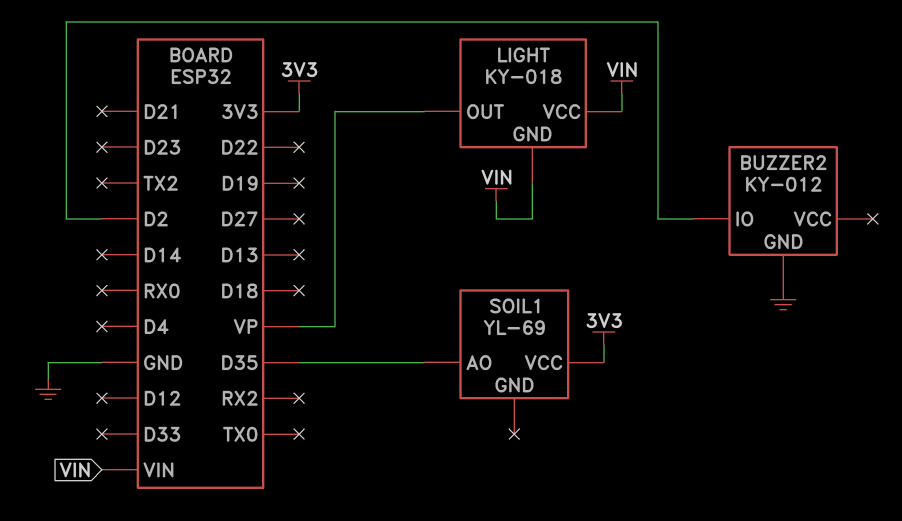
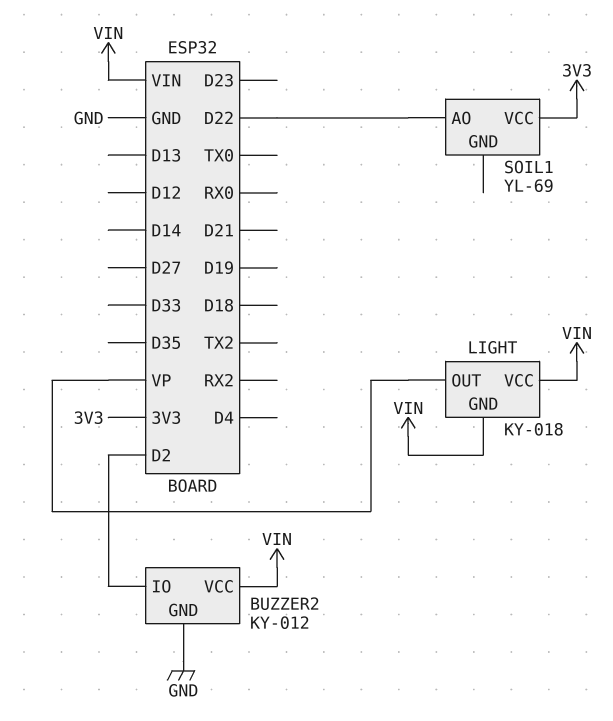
BUZZER2 pin VCC: none -> VIN
SOIL1 pin AO: D35 -> D22

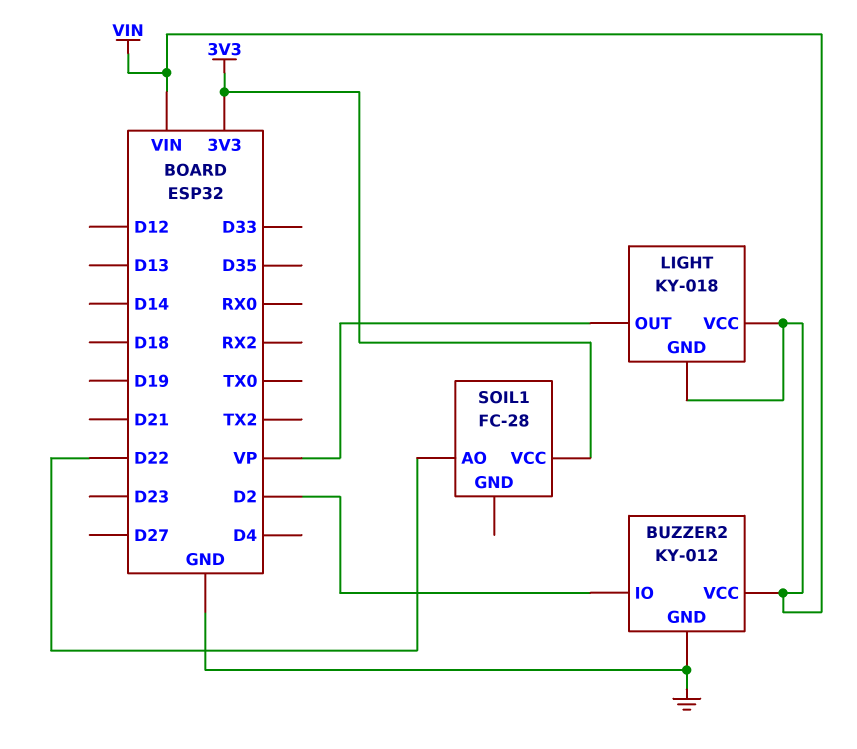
SOIL1: YL-69 -> FC-28

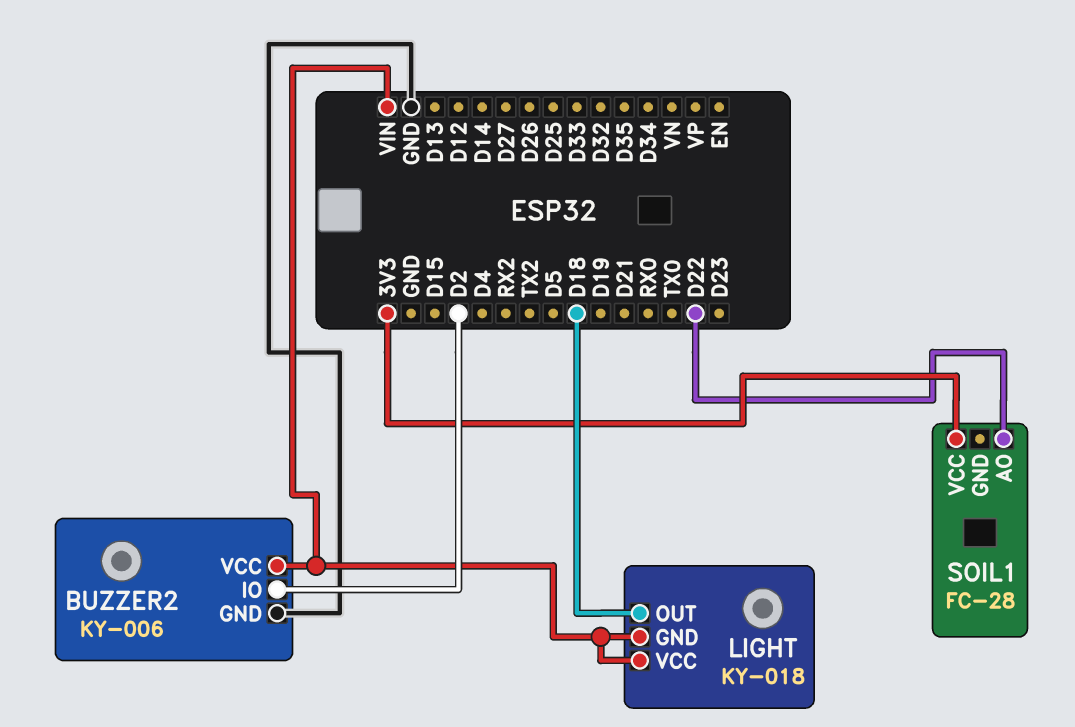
BUZZER2: KY-012 -> KY-006
LIGHT pin OUT: VP -> D18

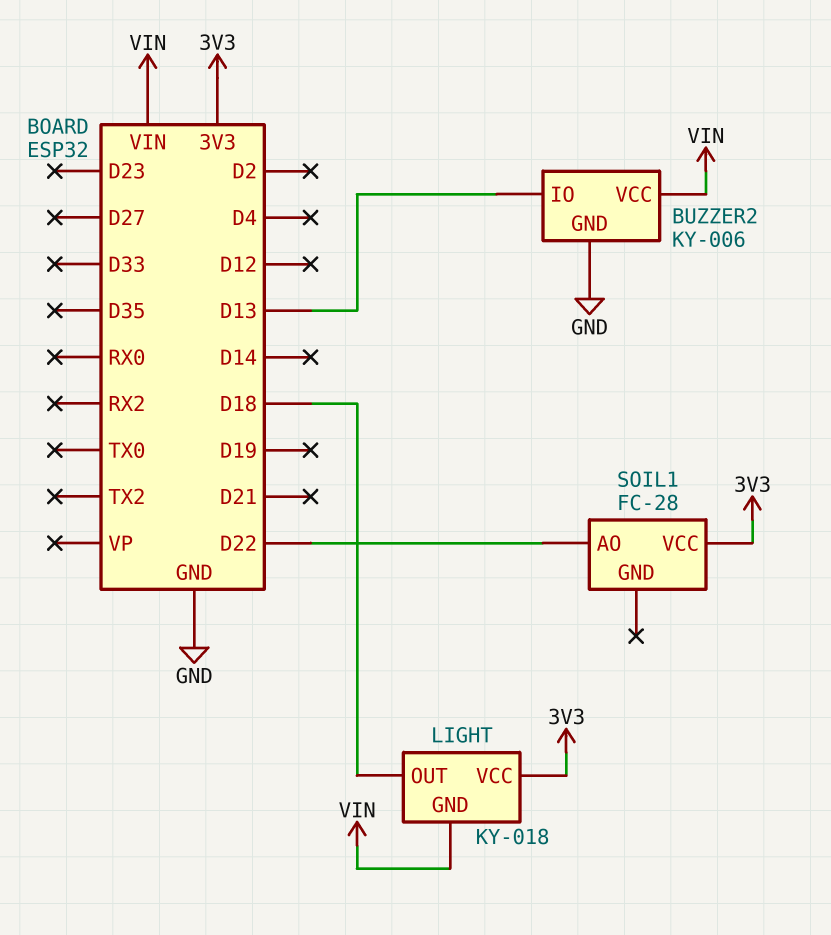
BUZZER2 pin IO: D2 -> D13
LIGHT pin VCC: VIN -> 3V3

